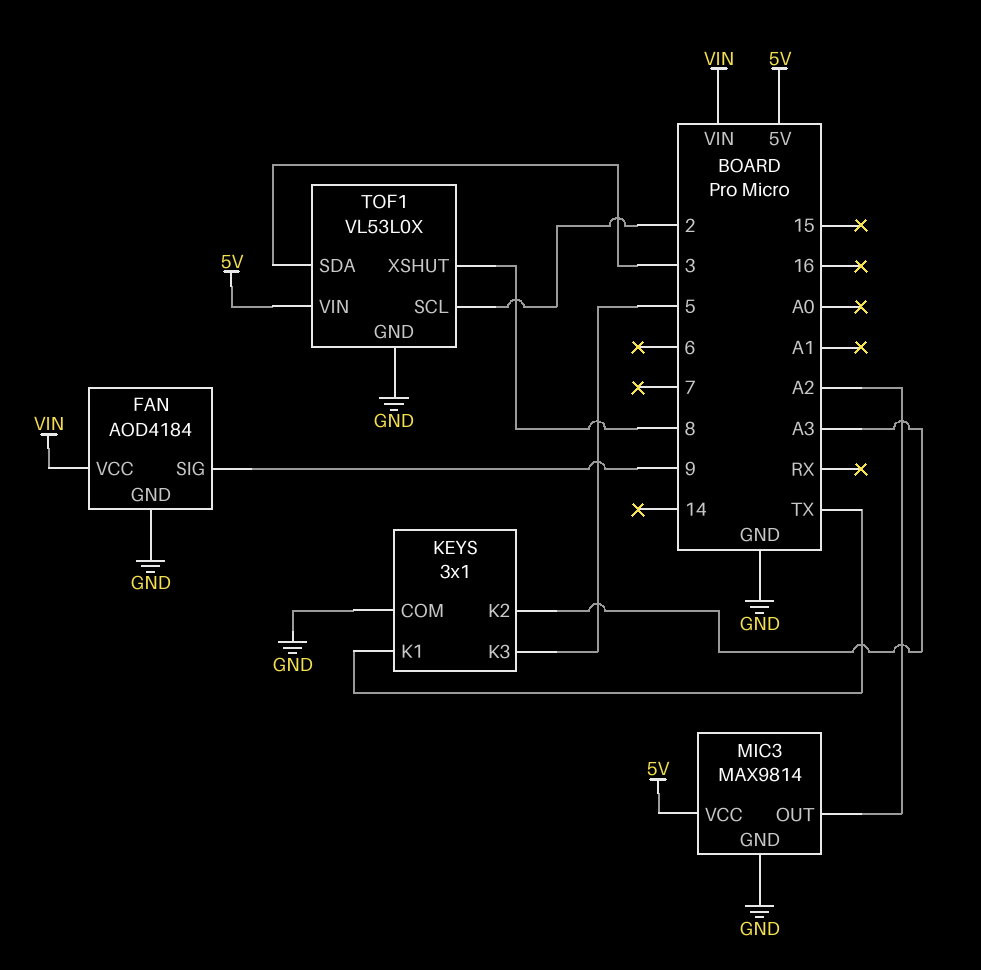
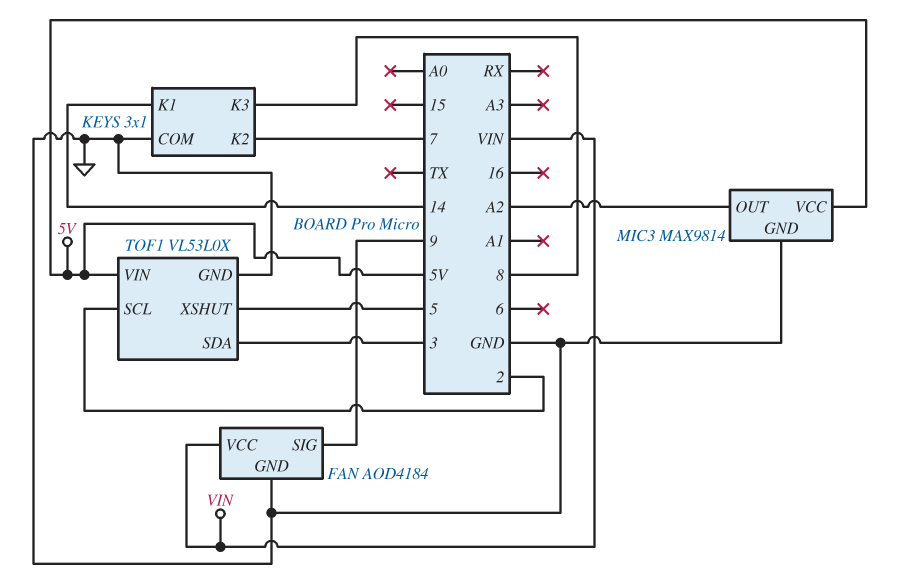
KEYS pin K1: TX -> 14
KEYS pin K2: A3 -> 7
KEYS pin K3: 5 -> 8
TOF1 pin XSHUT: 8 -> 5

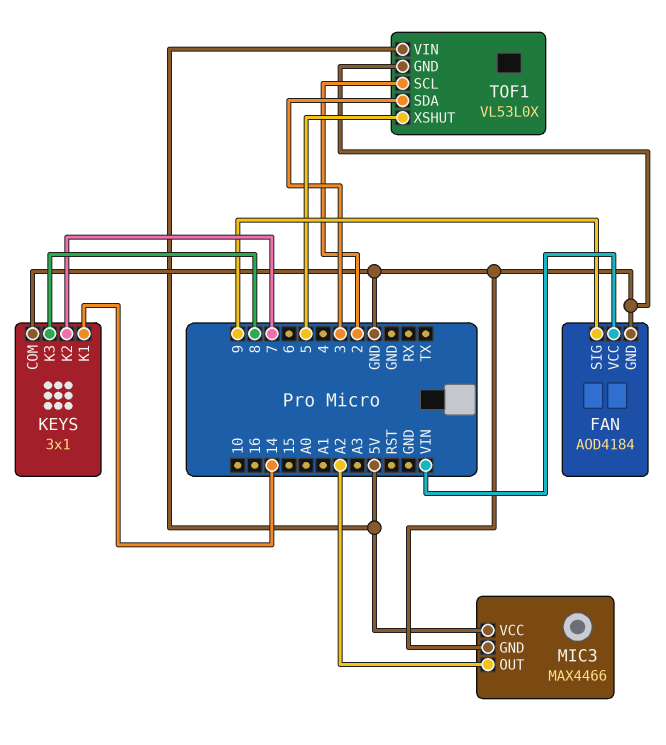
MIC3: MAX9814 -> MAX4466

